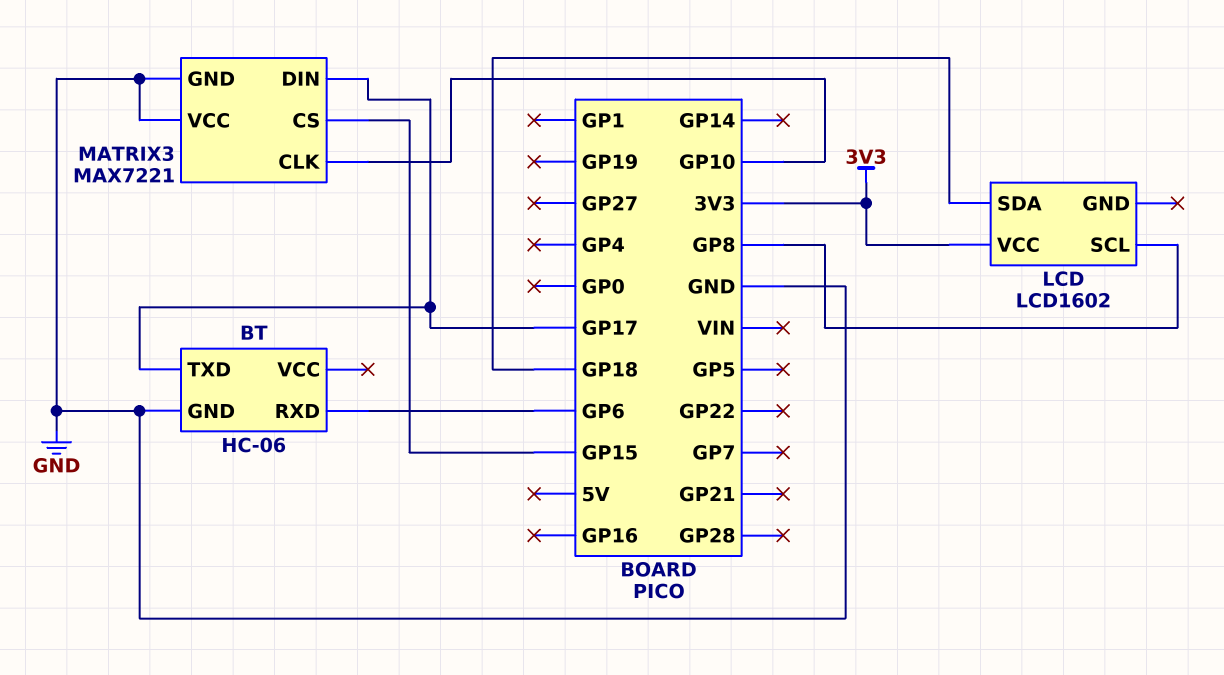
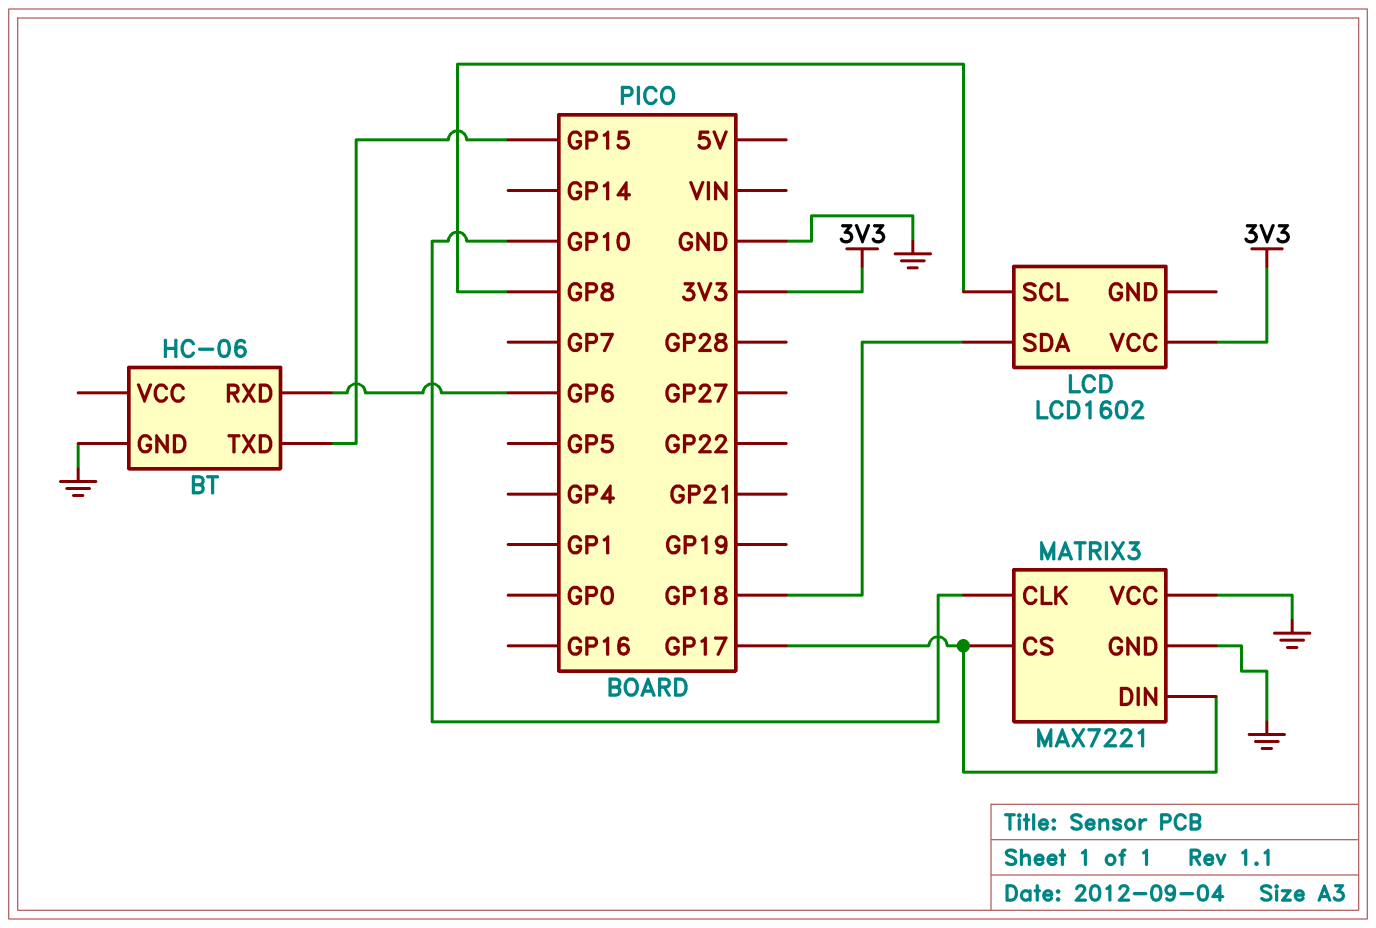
BT pin TXD: GP17 -> GP15
MATRIX3 pin CS: GP15 -> GP17

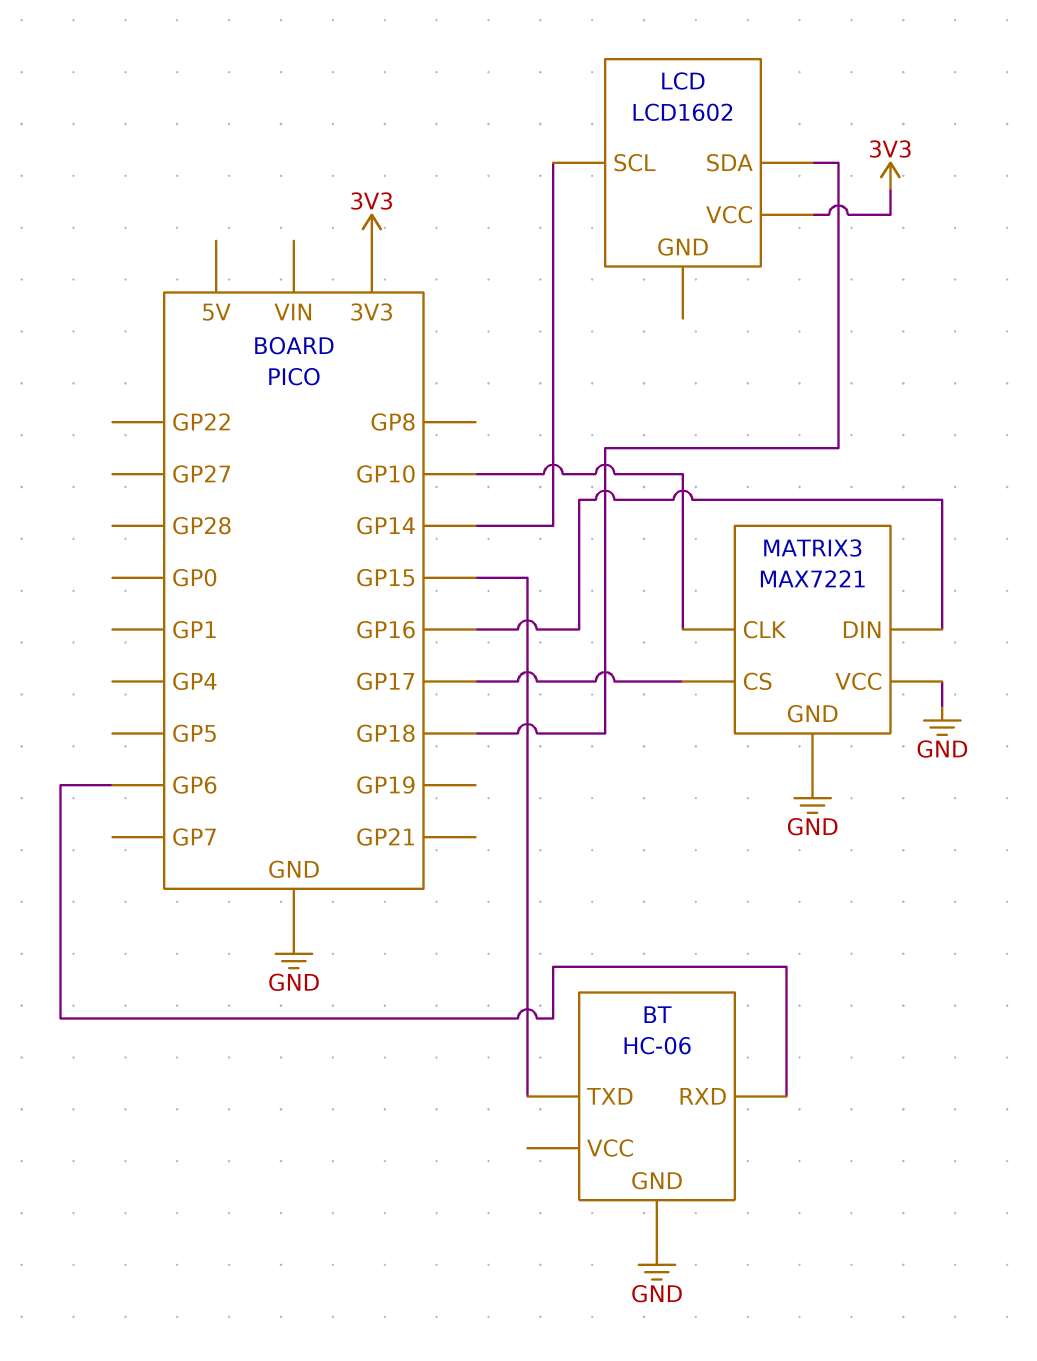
LCD pin SCL: GP8 -> GP14
MATRIX3 pin DIN: GP17 -> GP16

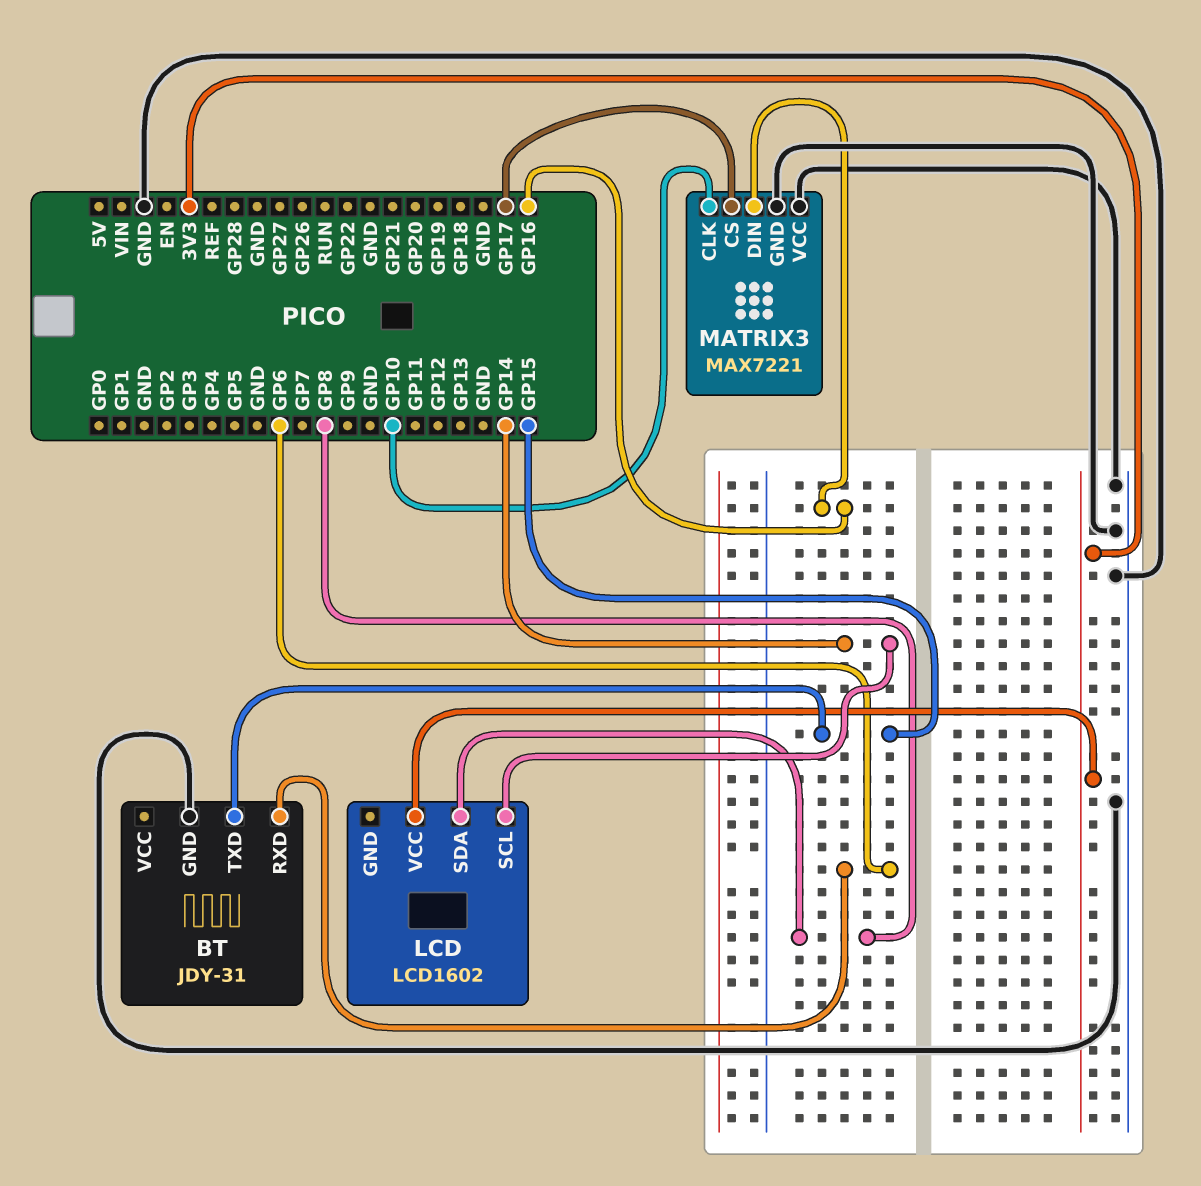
BT: HC-06 -> JDY-31
LCD pin SDA: GP18 -> GP8

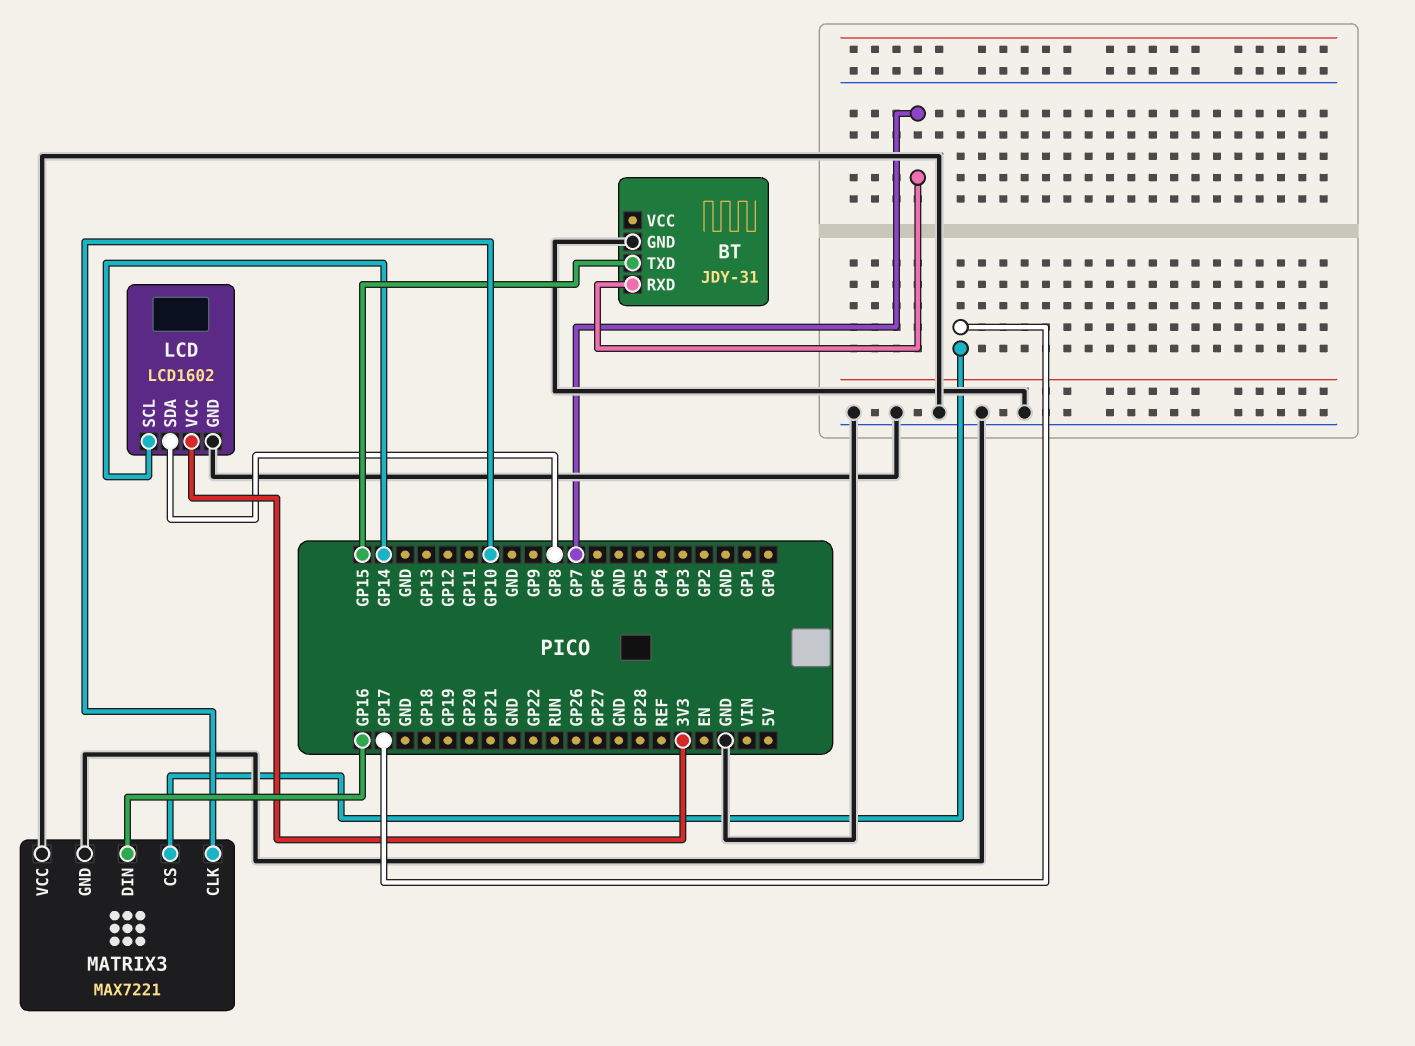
BT pin RXD: GP6 -> GP7
LCD pin GND: none -> GND

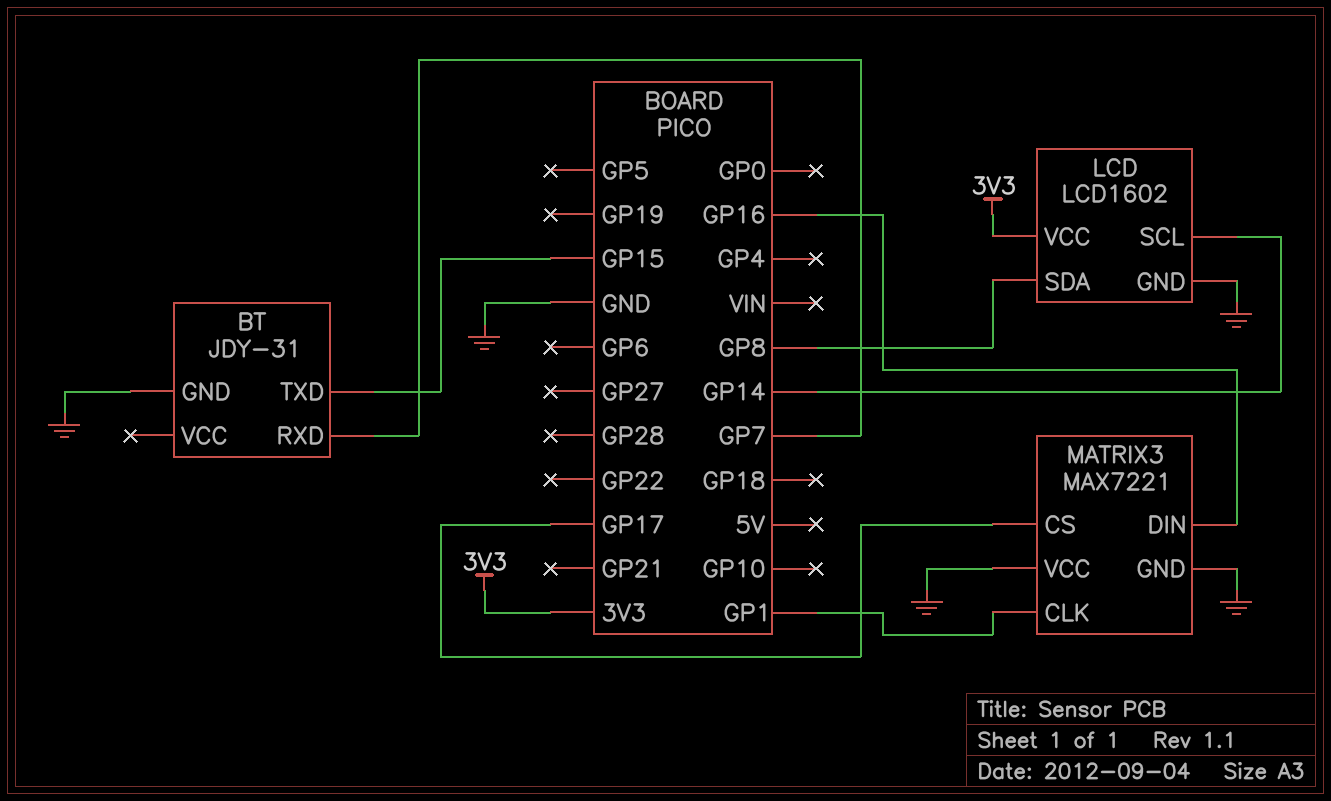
MATRIX3 pin CLK: GP10 -> GP1

